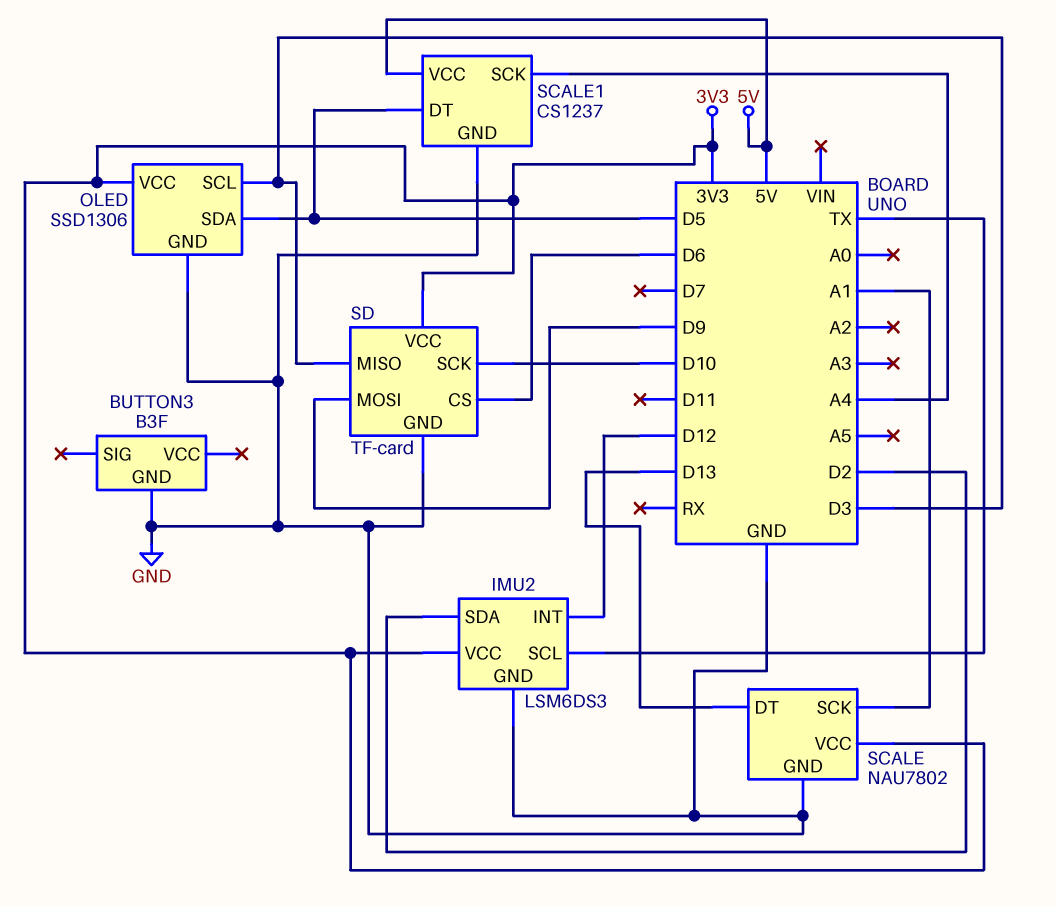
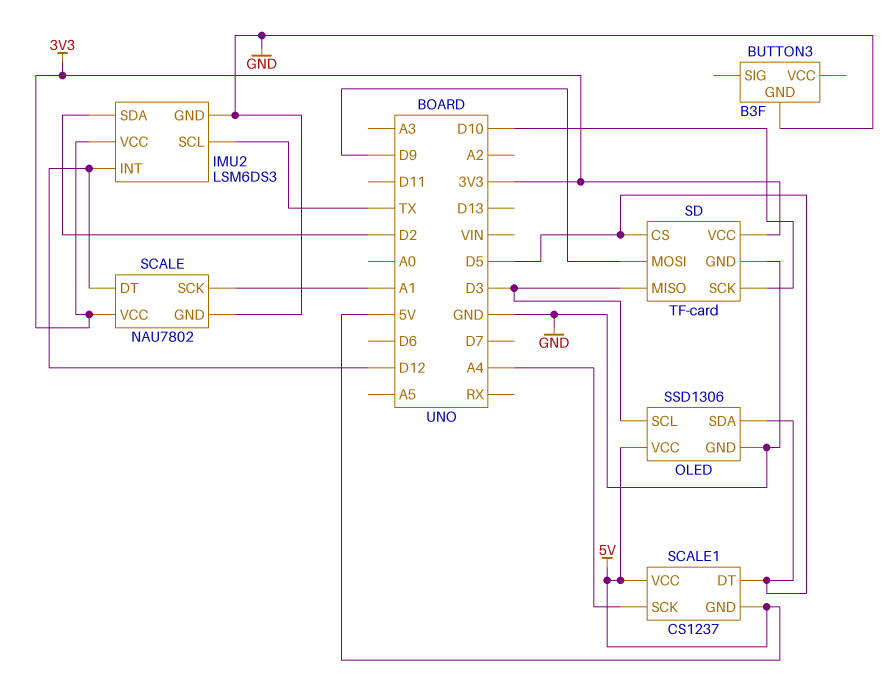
OLED pin VCC: 3V3 -> 5V
SCALE pin DT: D13 -> D12
SCALE1 pin GND: GND -> 5V
SD pin CS: D6 -> D5

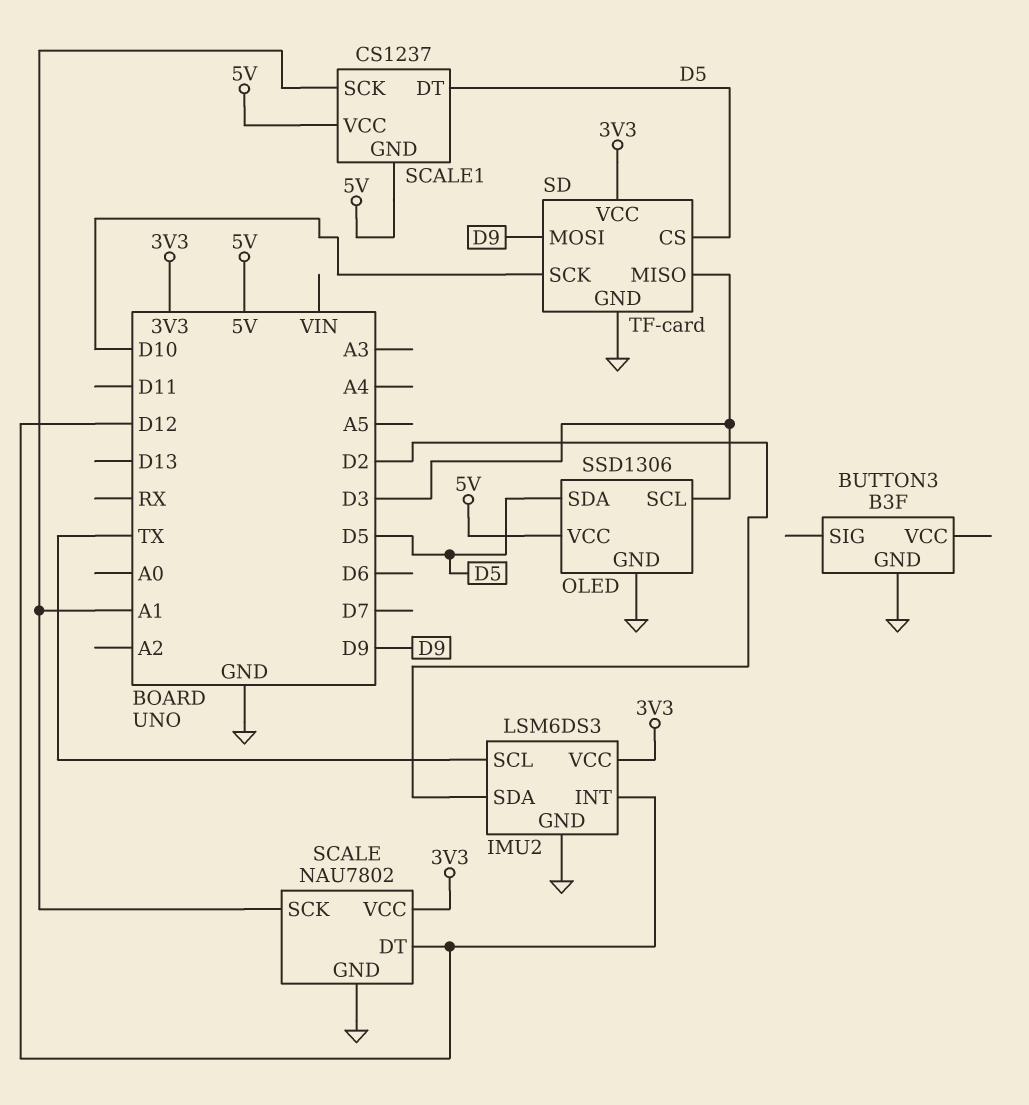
SCALE1 pin SCK: A4 -> A1

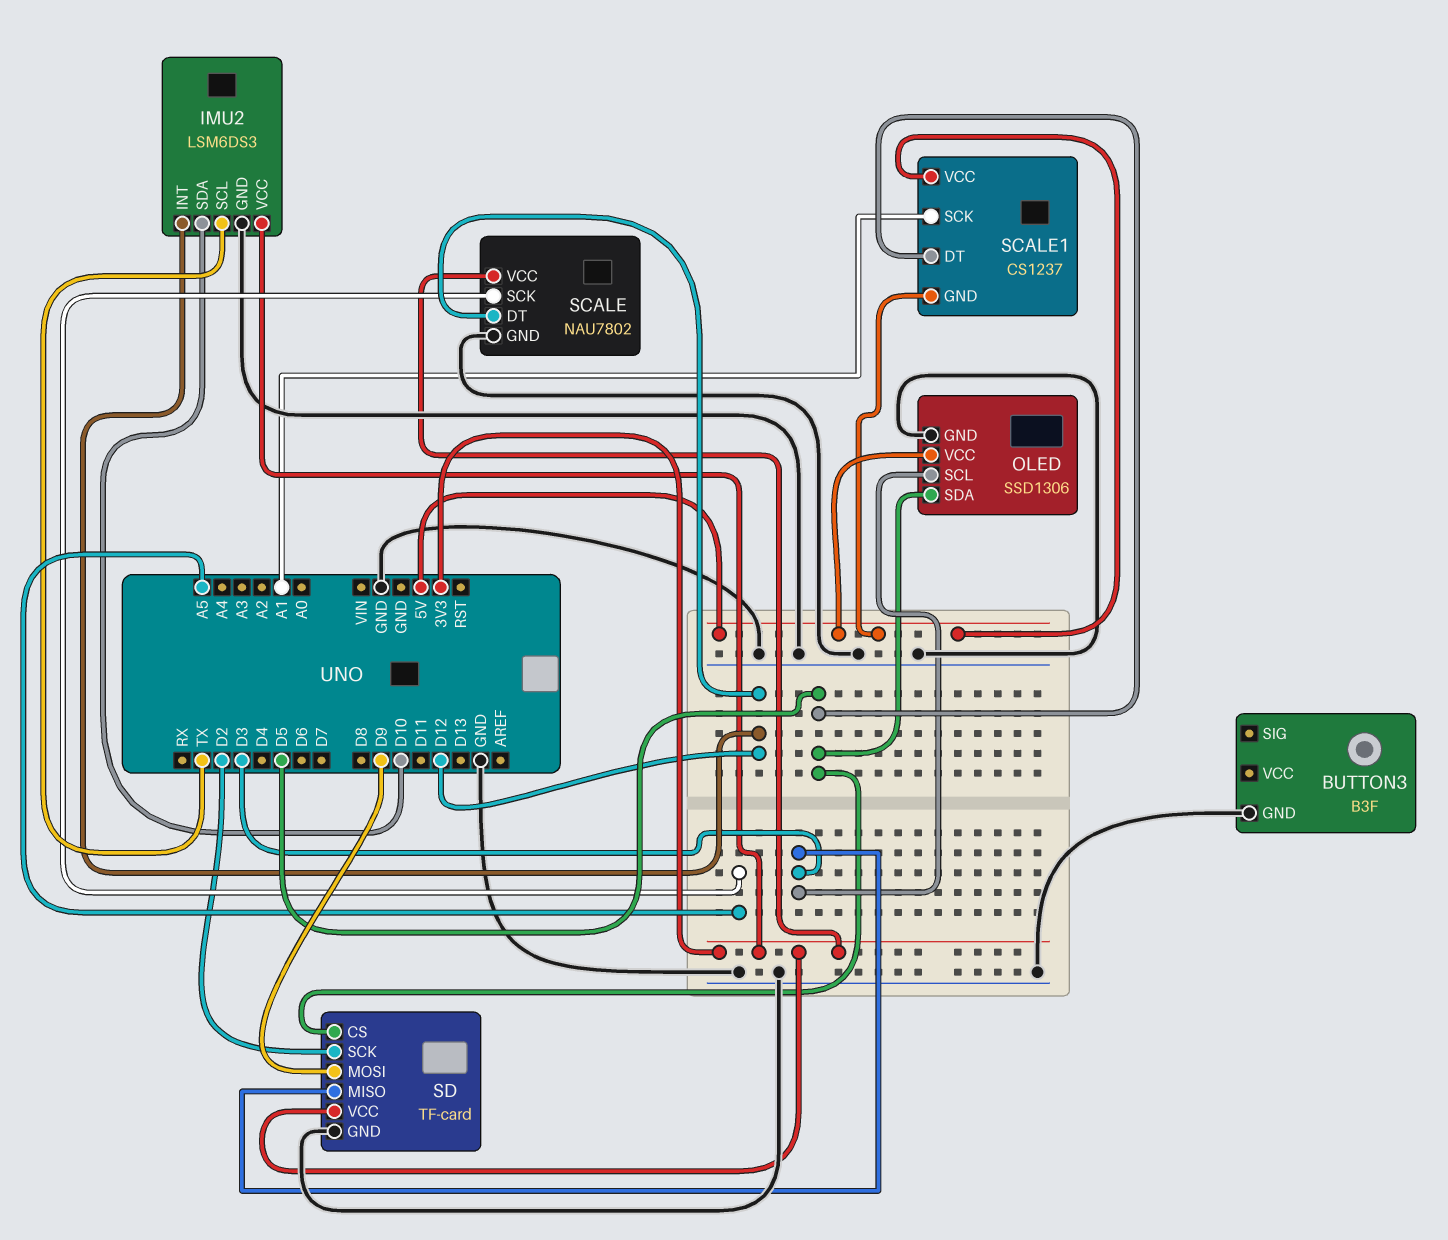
IMU2 pin SDA: D2 -> D10
SCALE pin SCK: A1 -> A5
SD pin SCK: D10 -> D2

